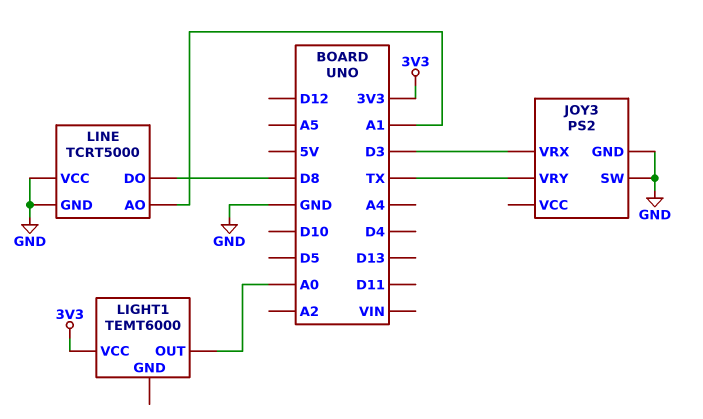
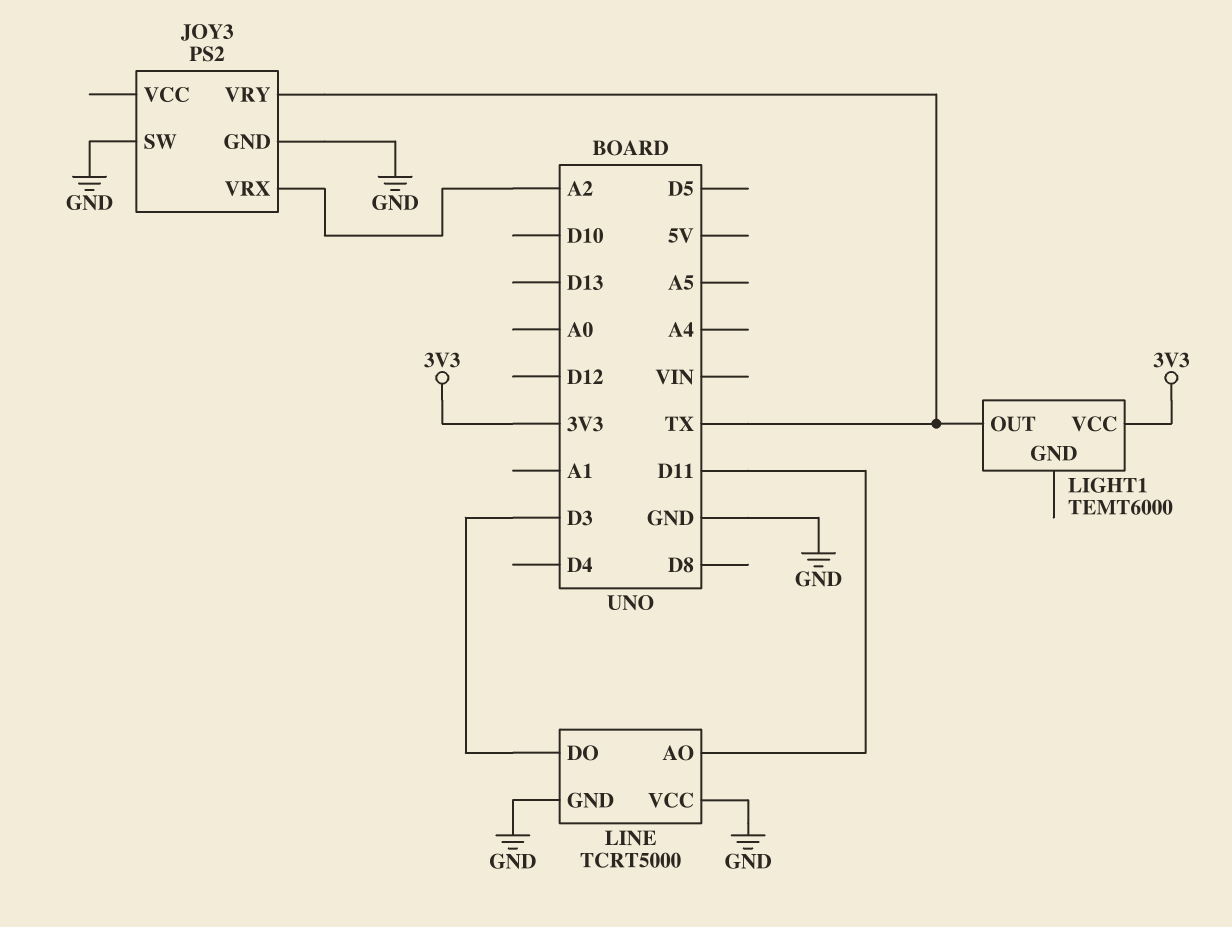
JOY3 pin VRX: D3 -> A2
LIGHT1 pin OUT: A0 -> TX
LINE pin AO: A1 -> D11
LINE pin DO: D8 -> D3

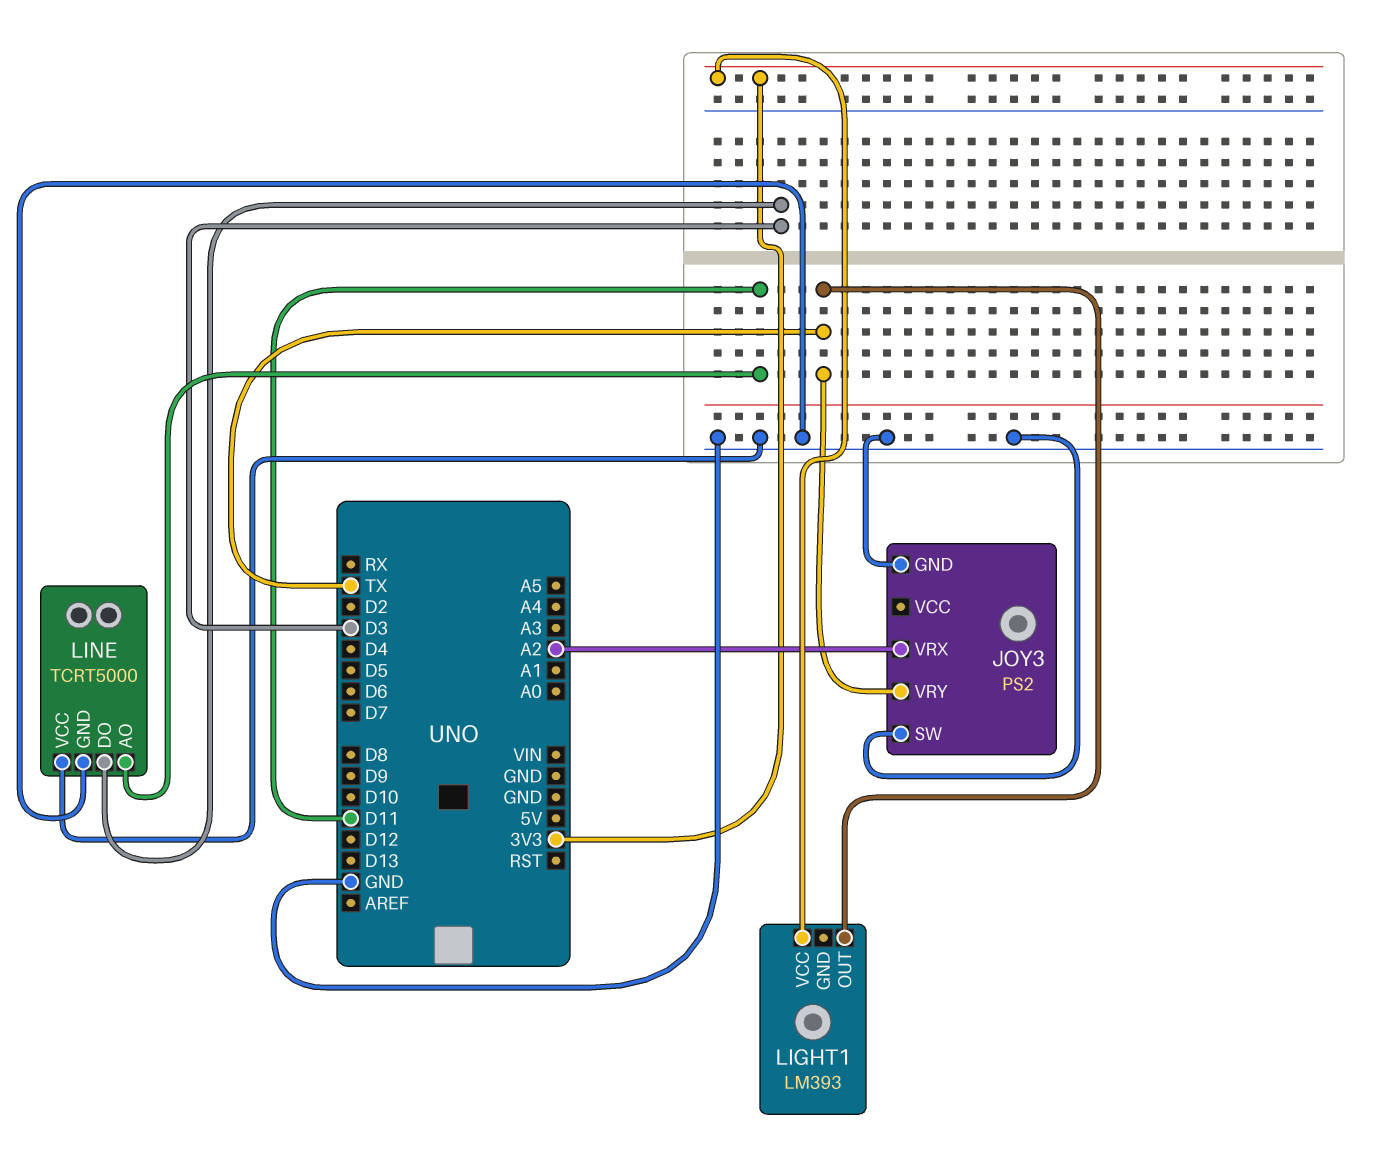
LIGHT1: TEMT6000 -> LM393

